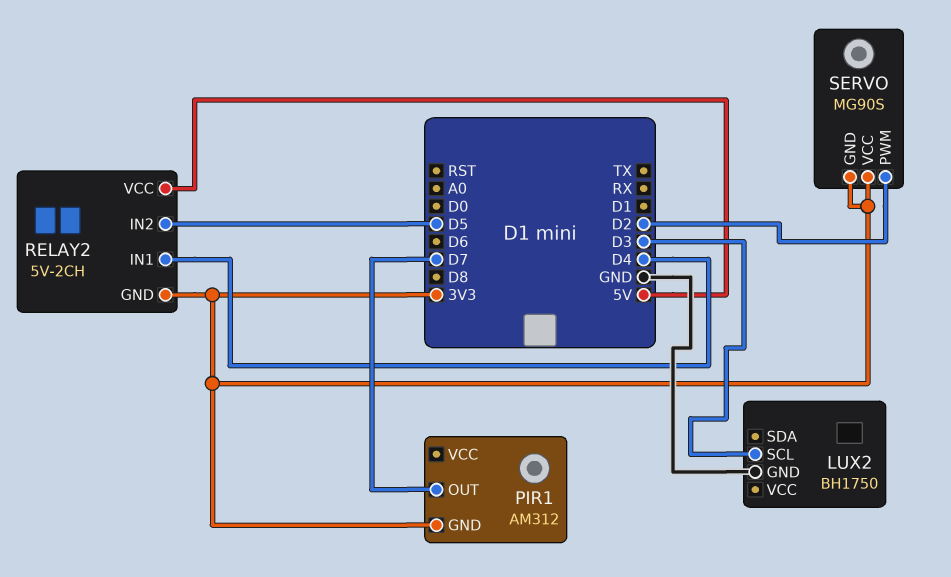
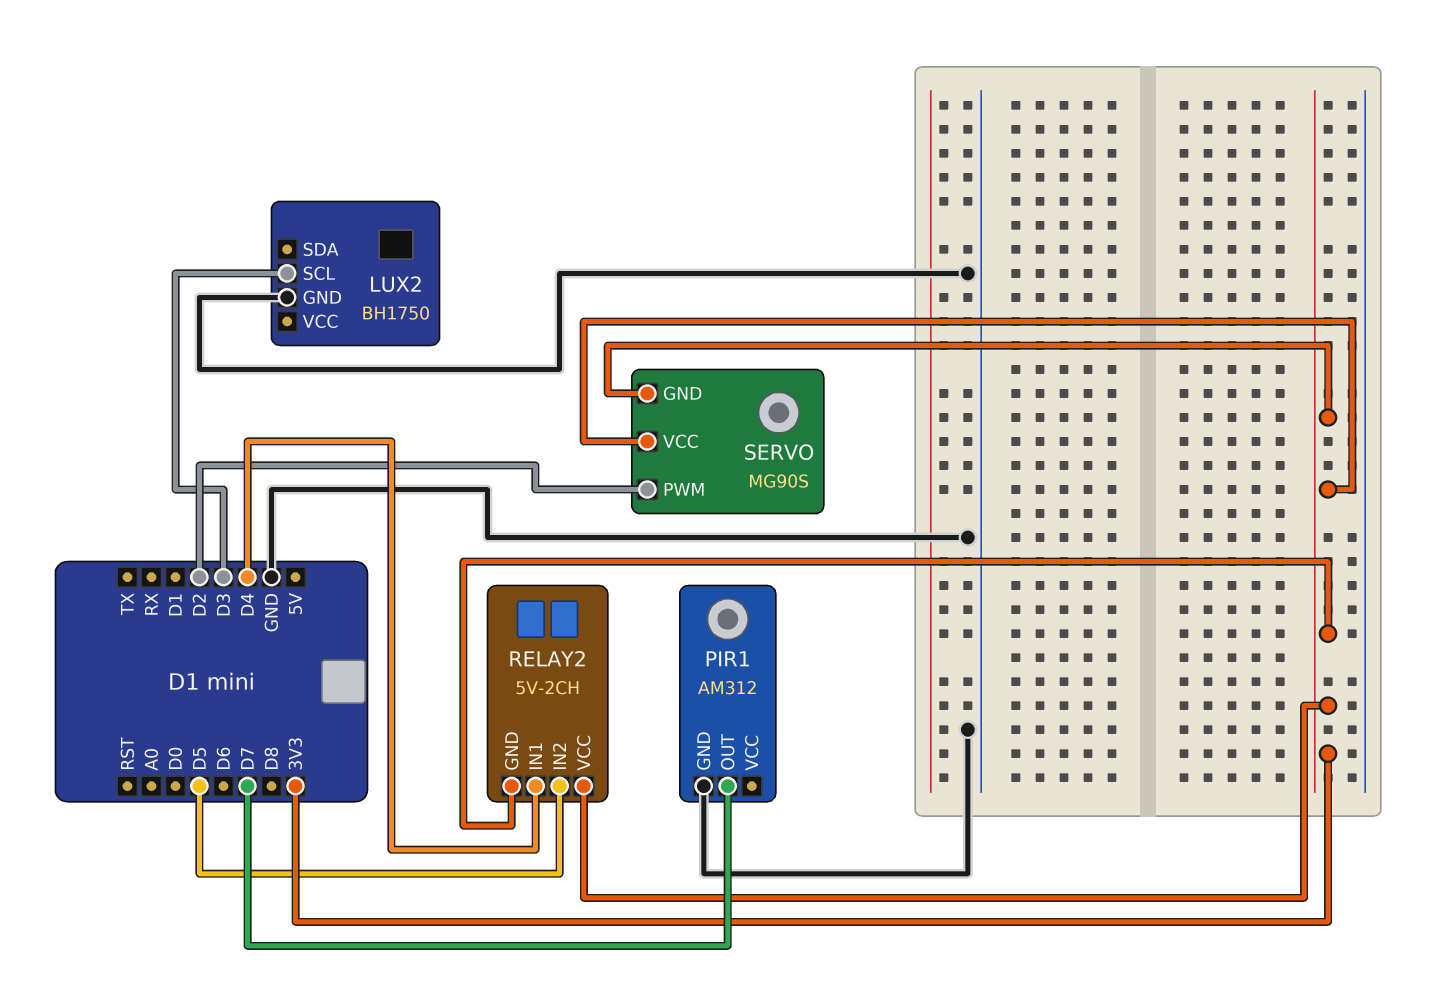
PIR1 pin GND: 3V3 -> GND
RELAY2 pin VCC: 5V -> 3V3

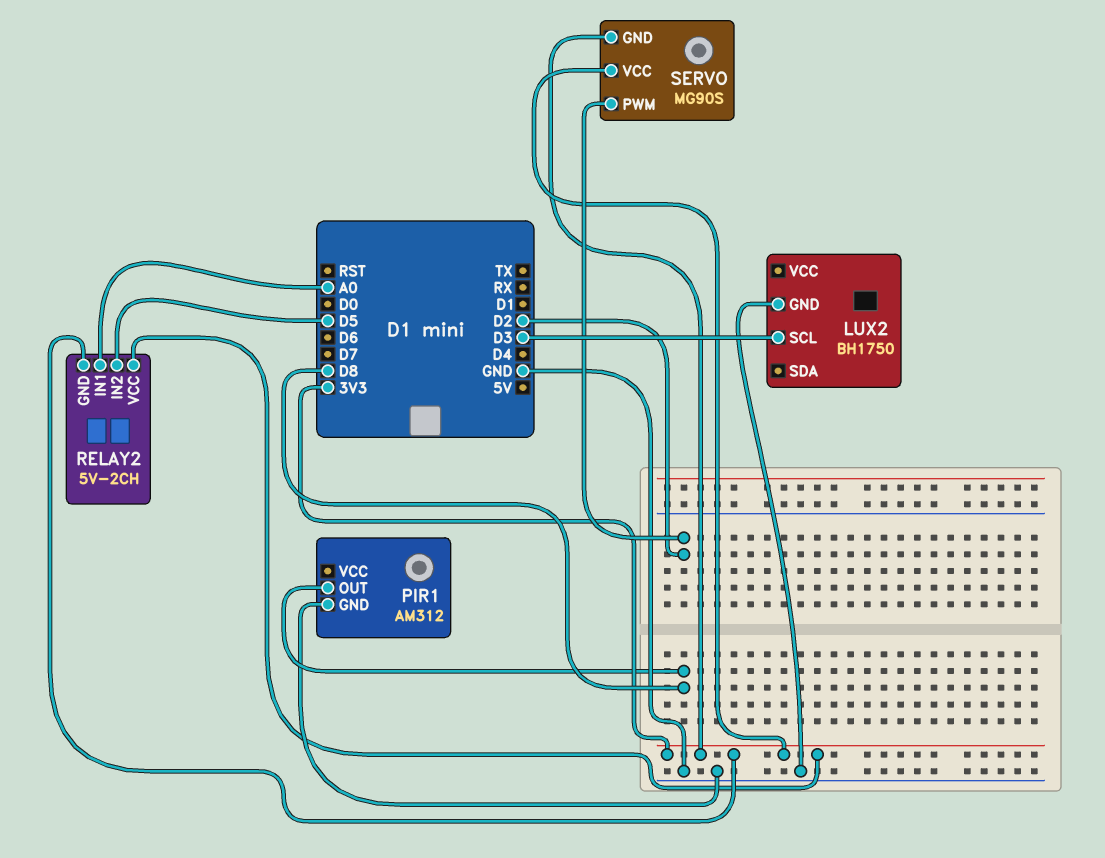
PIR1 pin OUT: D7 -> D8
RELAY2 pin IN1: D4 -> A0

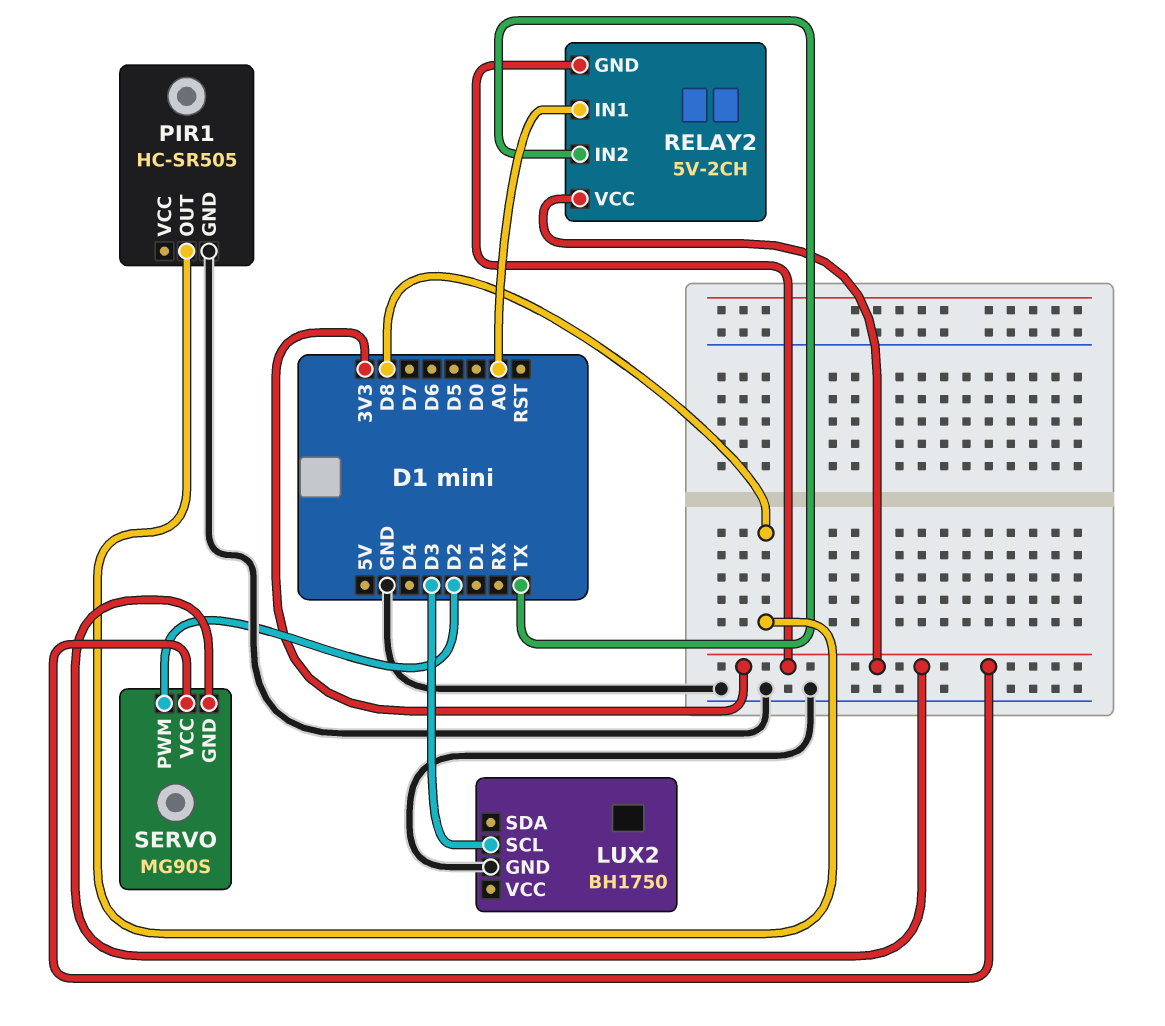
PIR1: AM312 -> HC-SR505
RELAY2 pin IN2: D5 -> TX

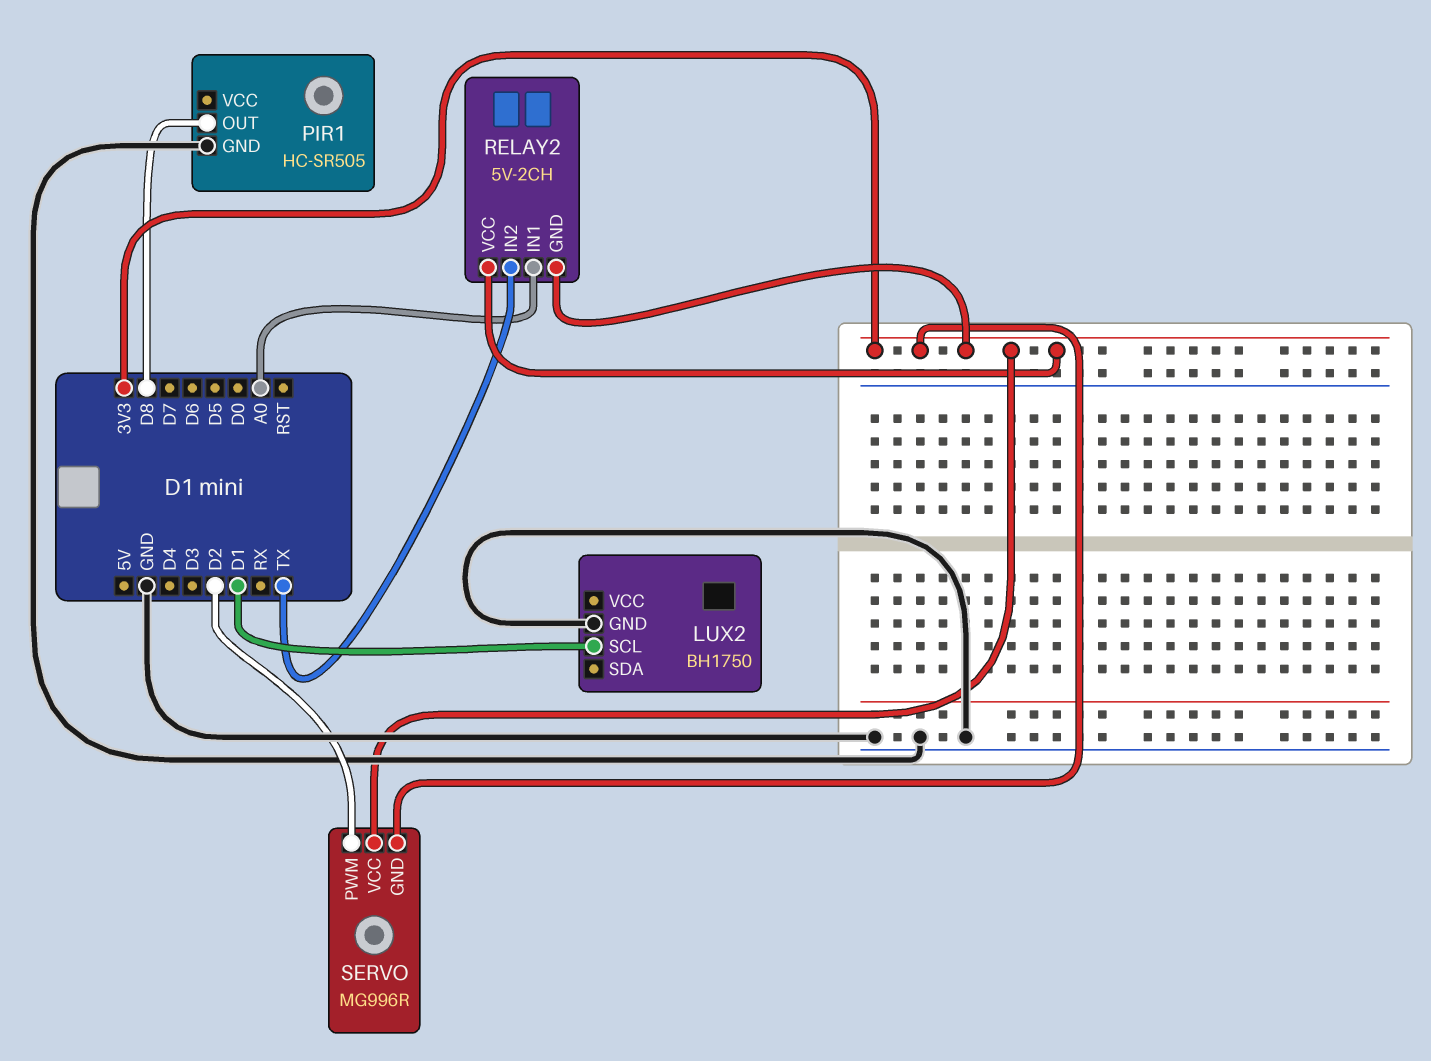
LUX2 pin SCL: D3 -> D1
SERVO: MG90S -> MG996R

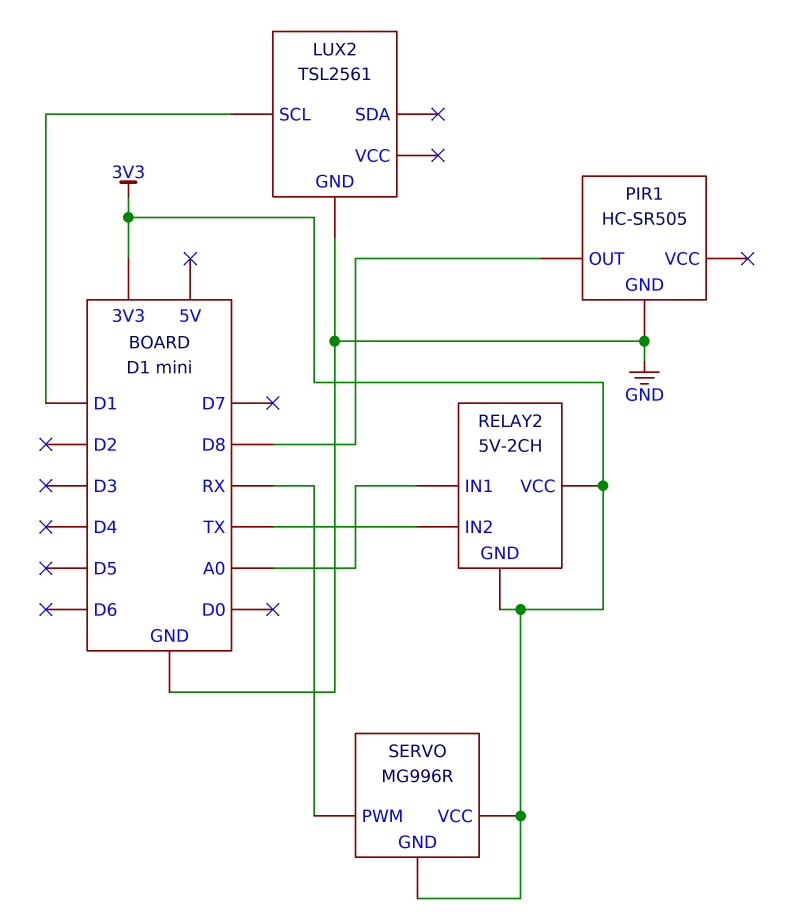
LUX2: BH1750 -> TSL2561
SERVO pin PWM: D2 -> RX

